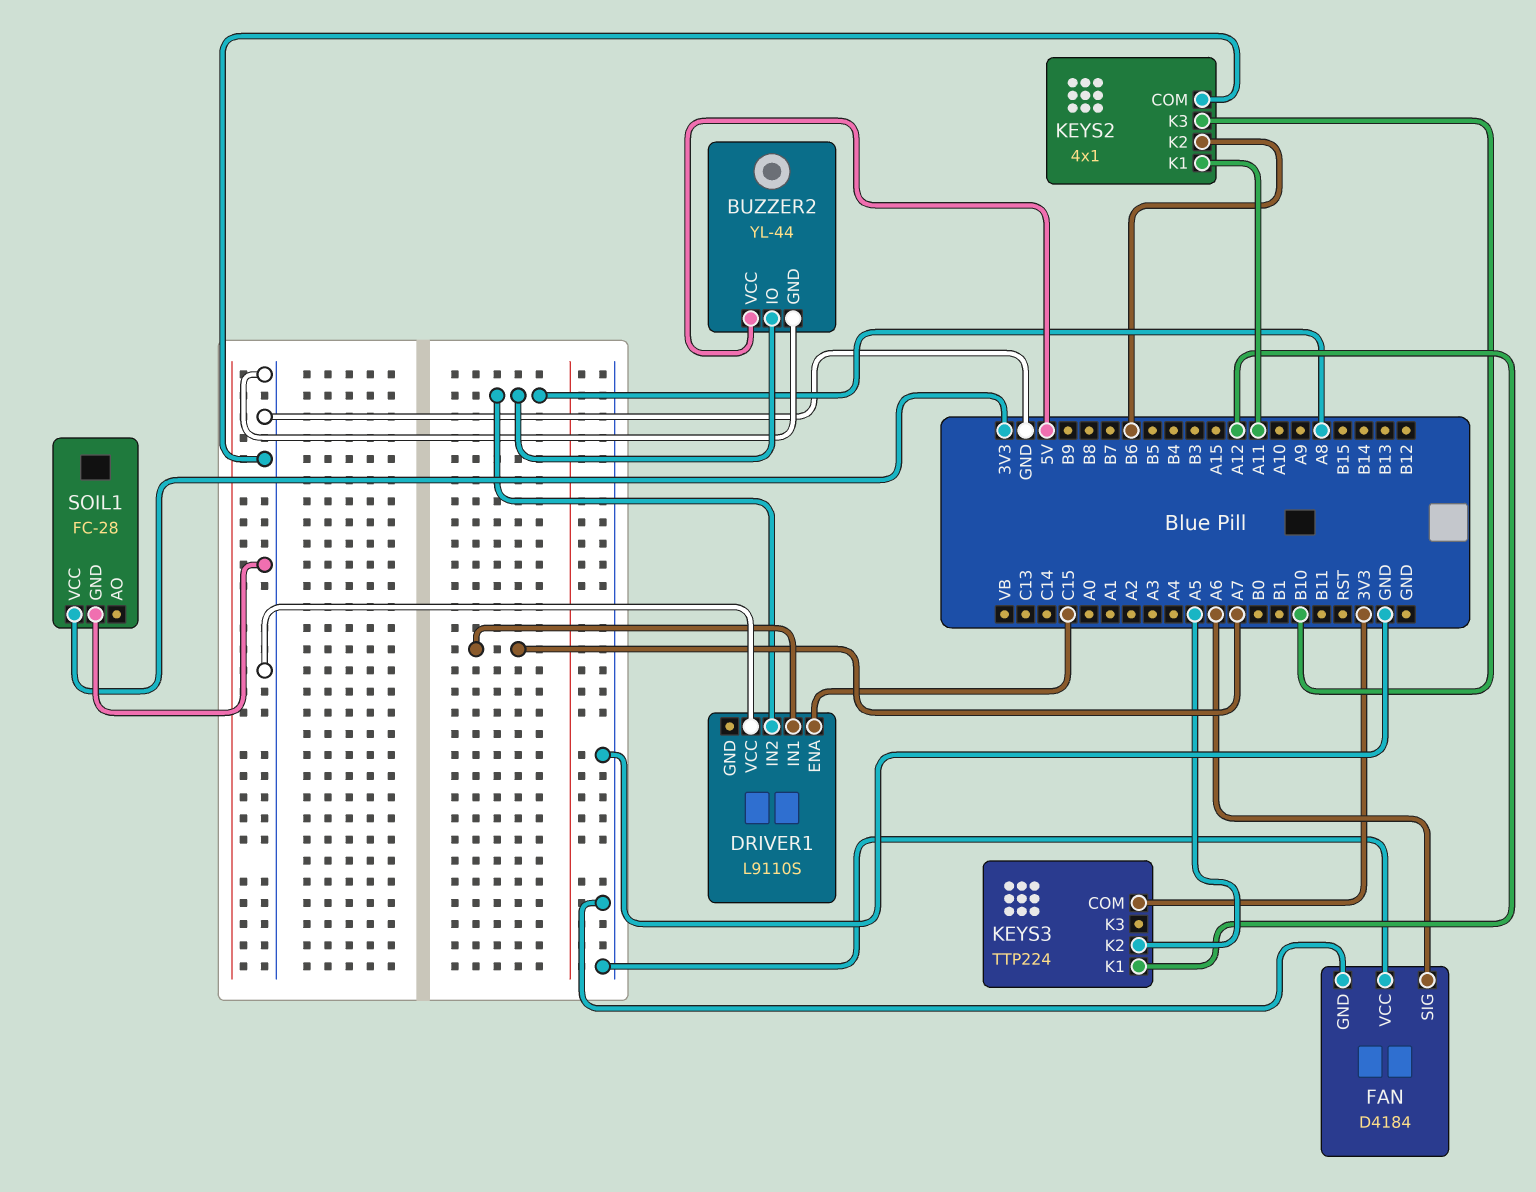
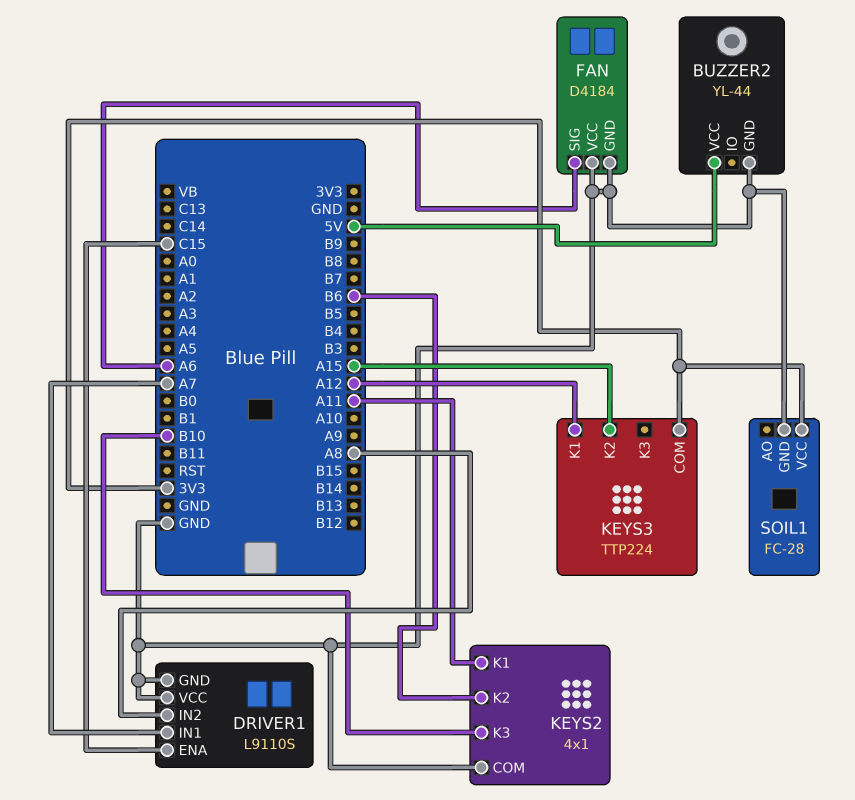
BUZZER2 pin IO: A8 -> none
DRIVER1 pin GND: none -> GND
KEYS3 pin K2: A5 -> A15

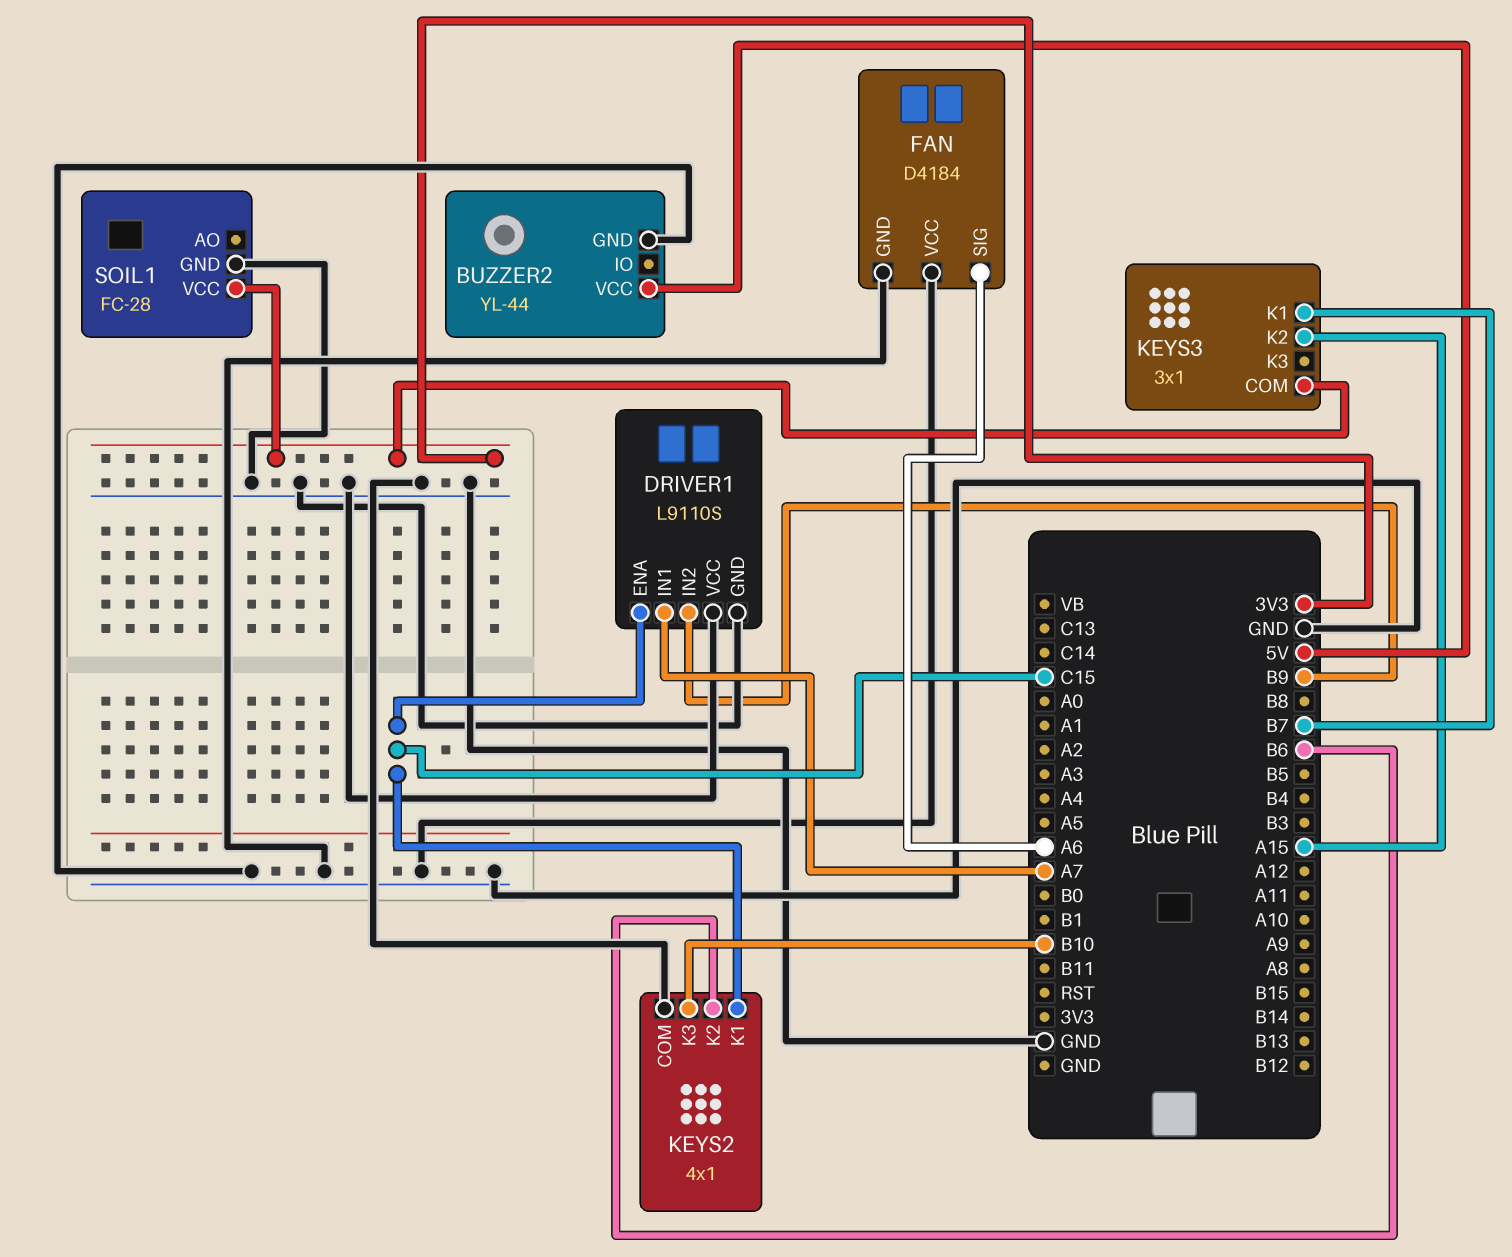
DRIVER1 pin IN2: A8 -> B9
KEYS2 pin K1: A11 -> C15
KEYS3: TTP224 -> 3x1
KEYS3 pin K1: A12 -> B7

